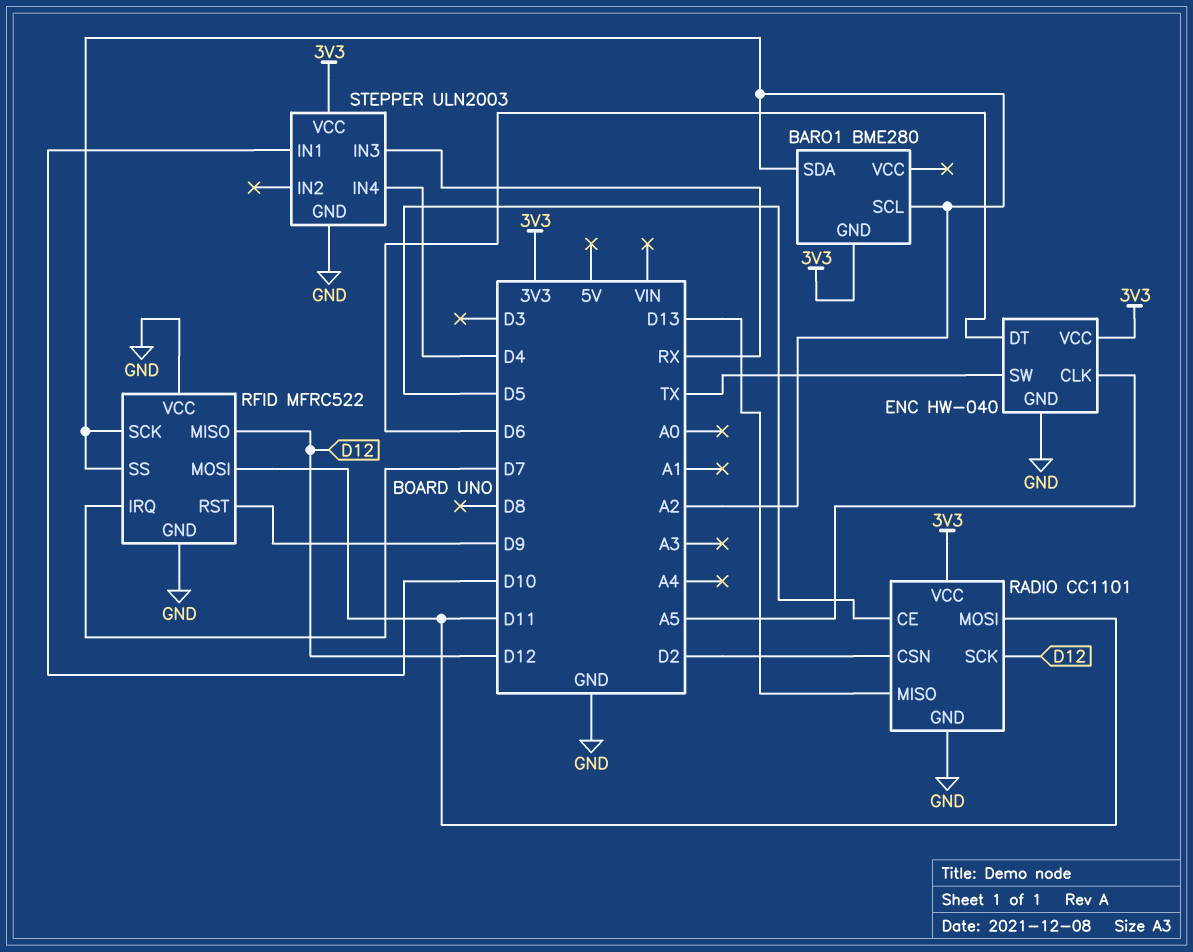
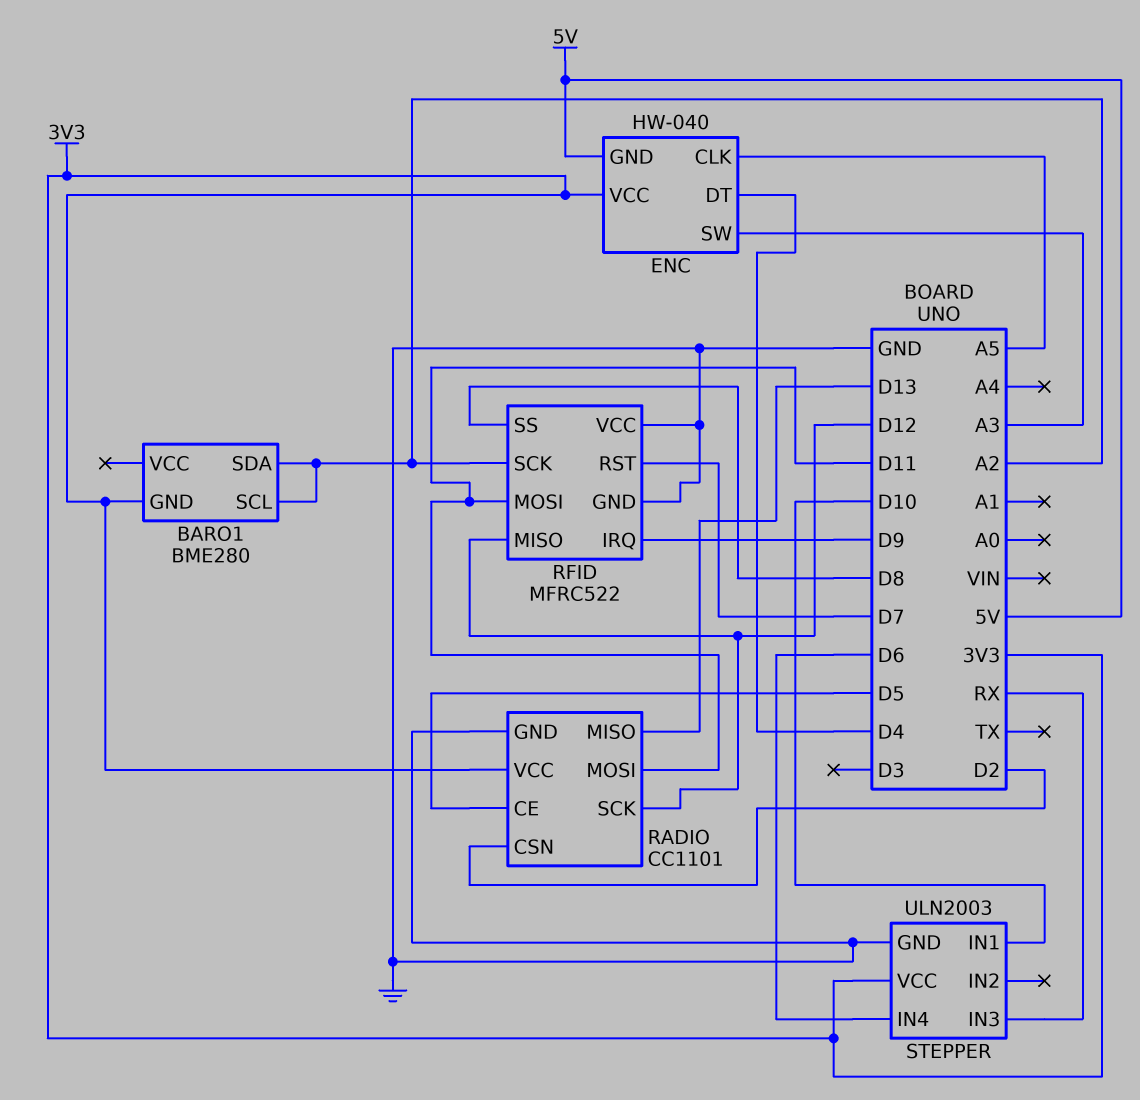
ENC pin DT: D6 -> D4
ENC pin GND: GND -> 5V
ENC pin SW: TX -> A3
RFID pin IRQ: D7 -> D9
RFID pin RST: D9 -> D7
RFID pin SS: A2 -> D8
STEPPER pin IN4: D4 -> D6

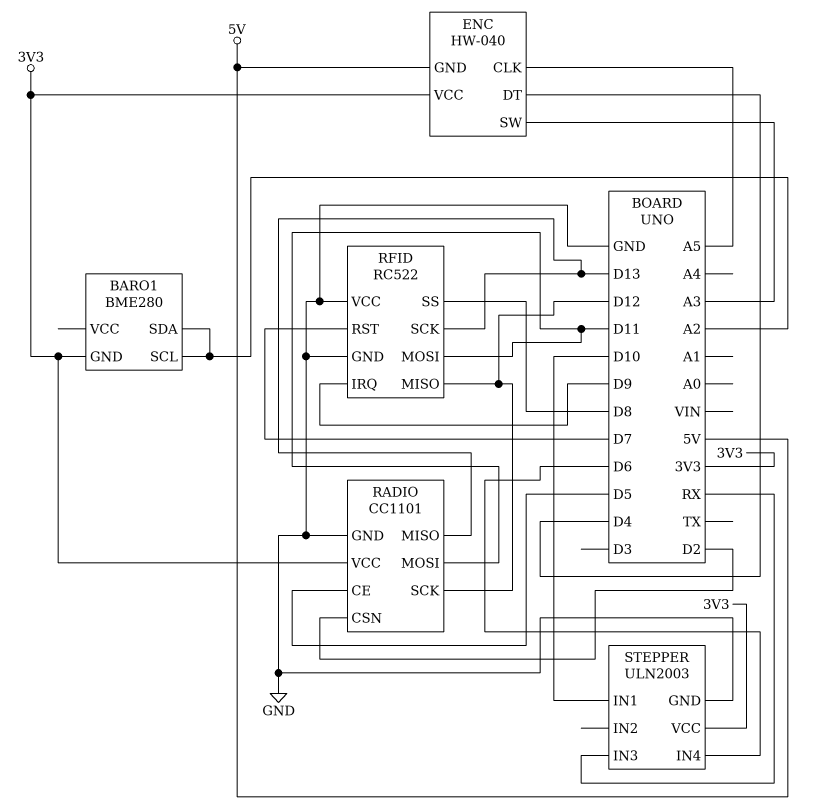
RFID: MFRC522 -> RC522
RFID pin SCK: A2 -> D13

